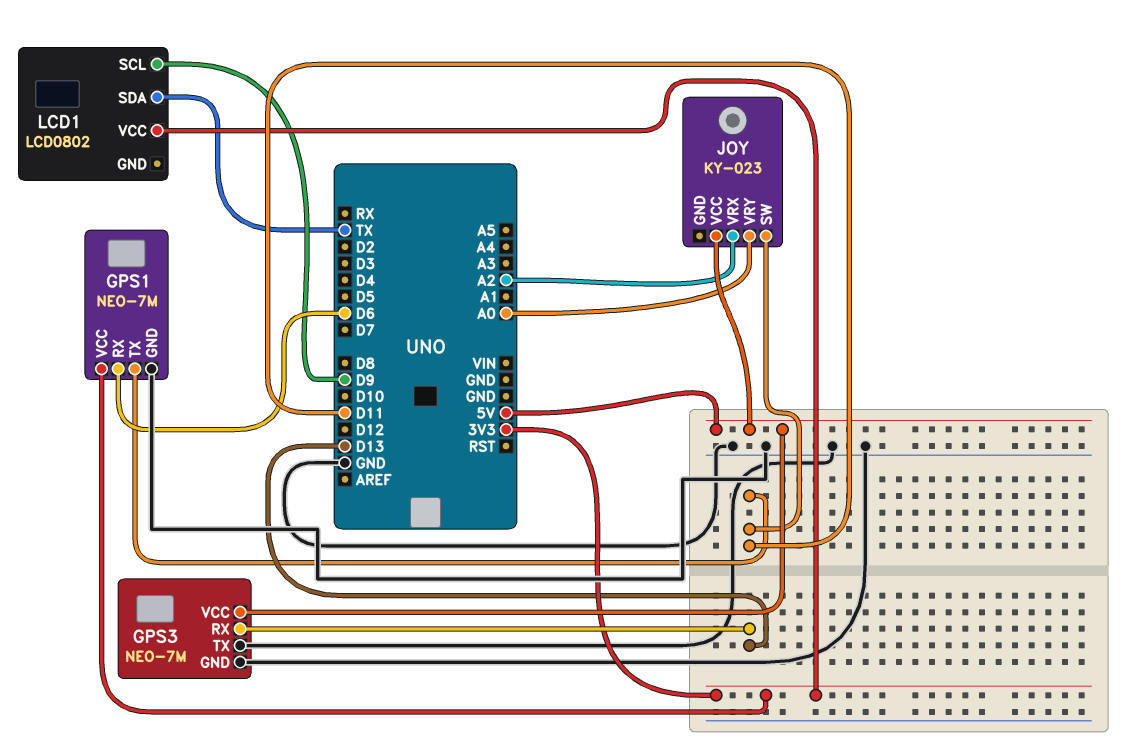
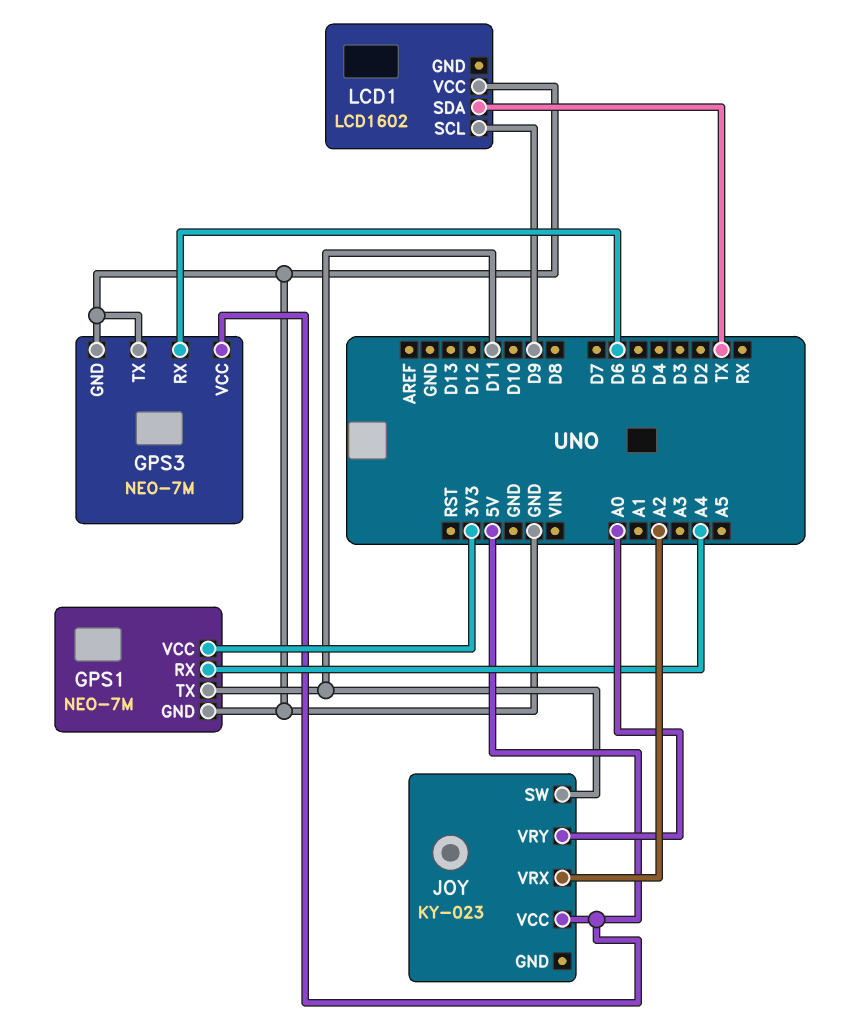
GPS1 pin RX: D6 -> A4
GPS3 pin RX: D13 -> D6
LCD1: LCD0802 -> LCD1602
LCD1 pin VCC: 3V3 -> GND

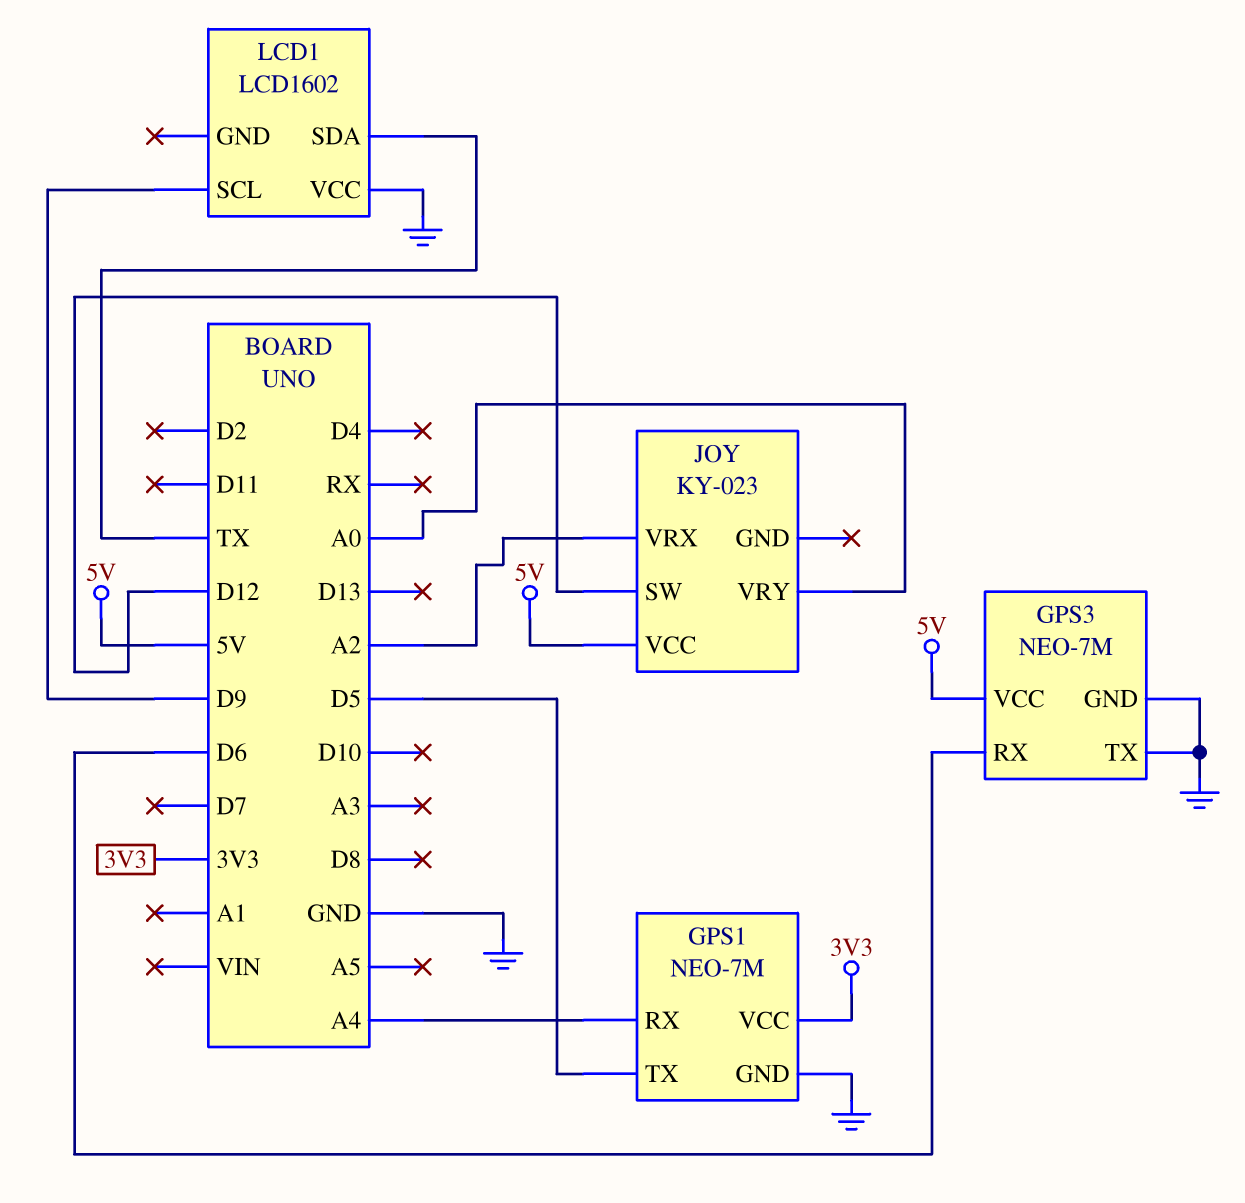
GPS1 pin TX: D11 -> D5
JOY pin SW: D11 -> D12

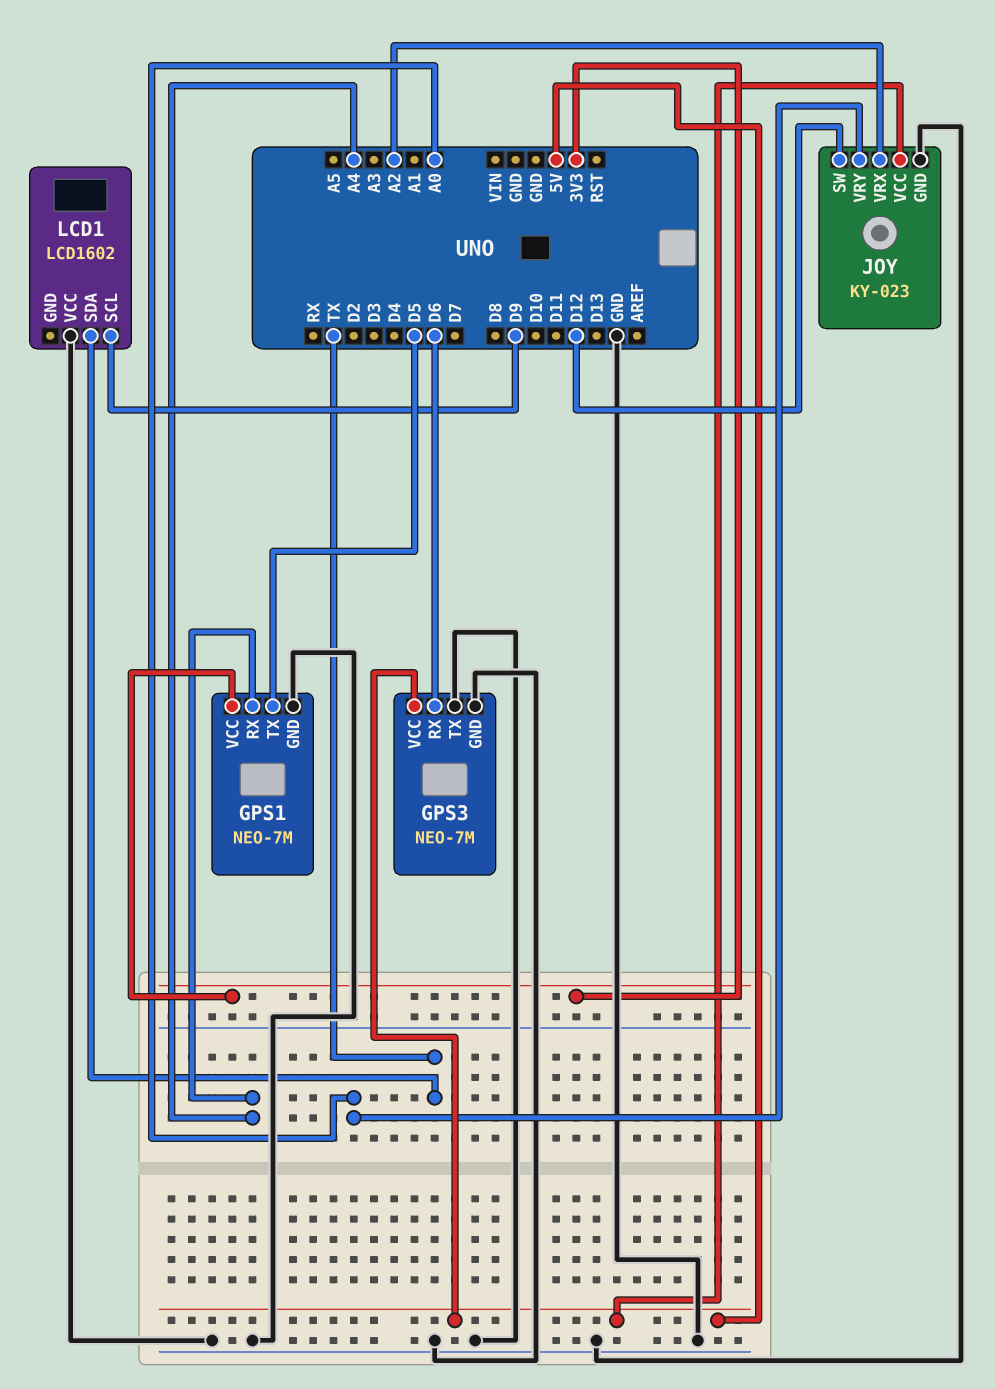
JOY pin GND: none -> GND

